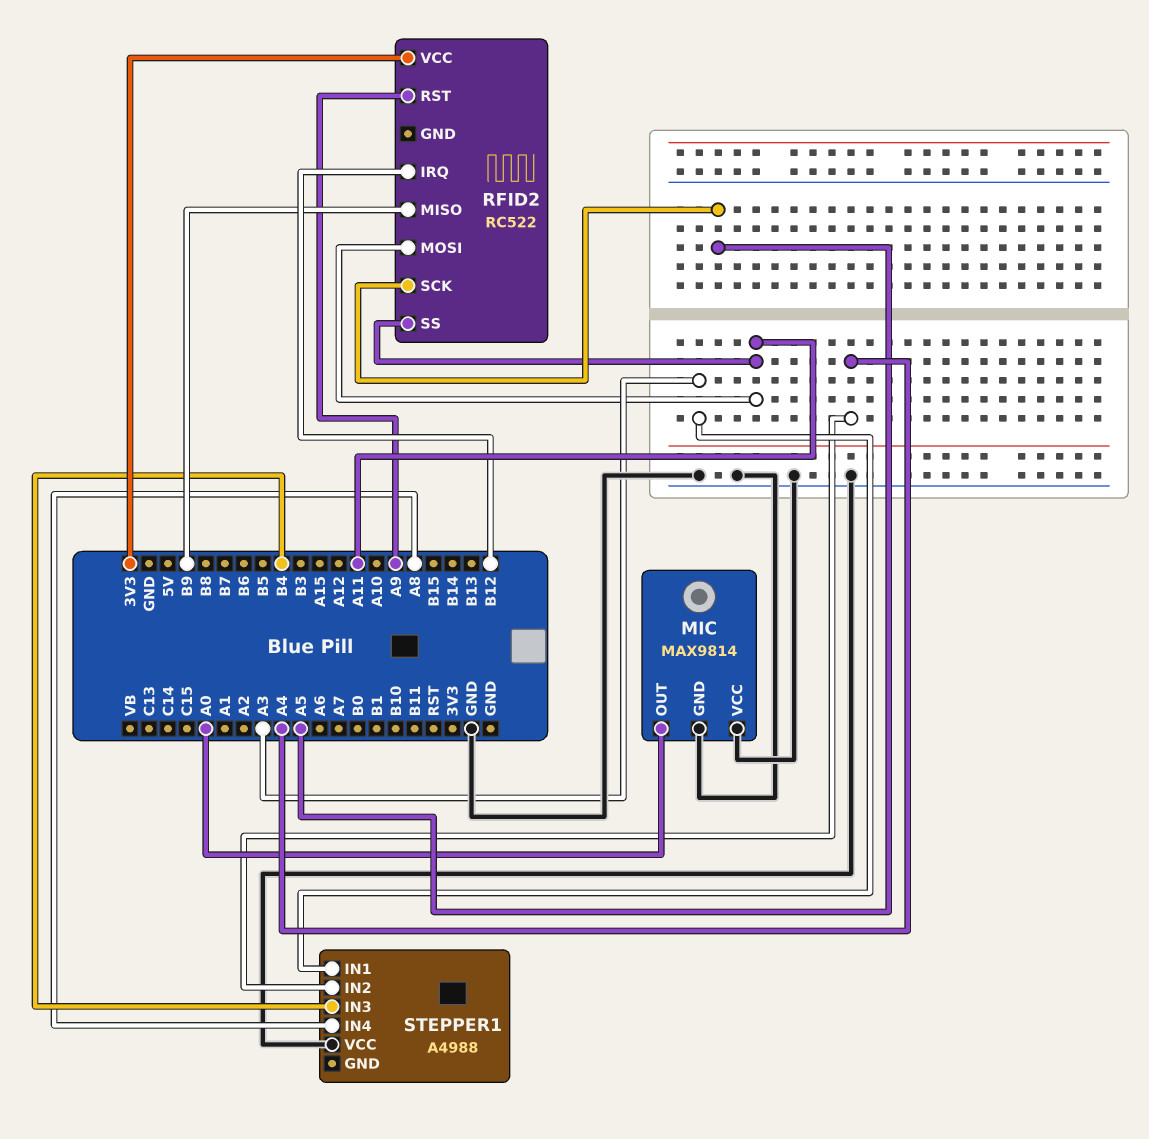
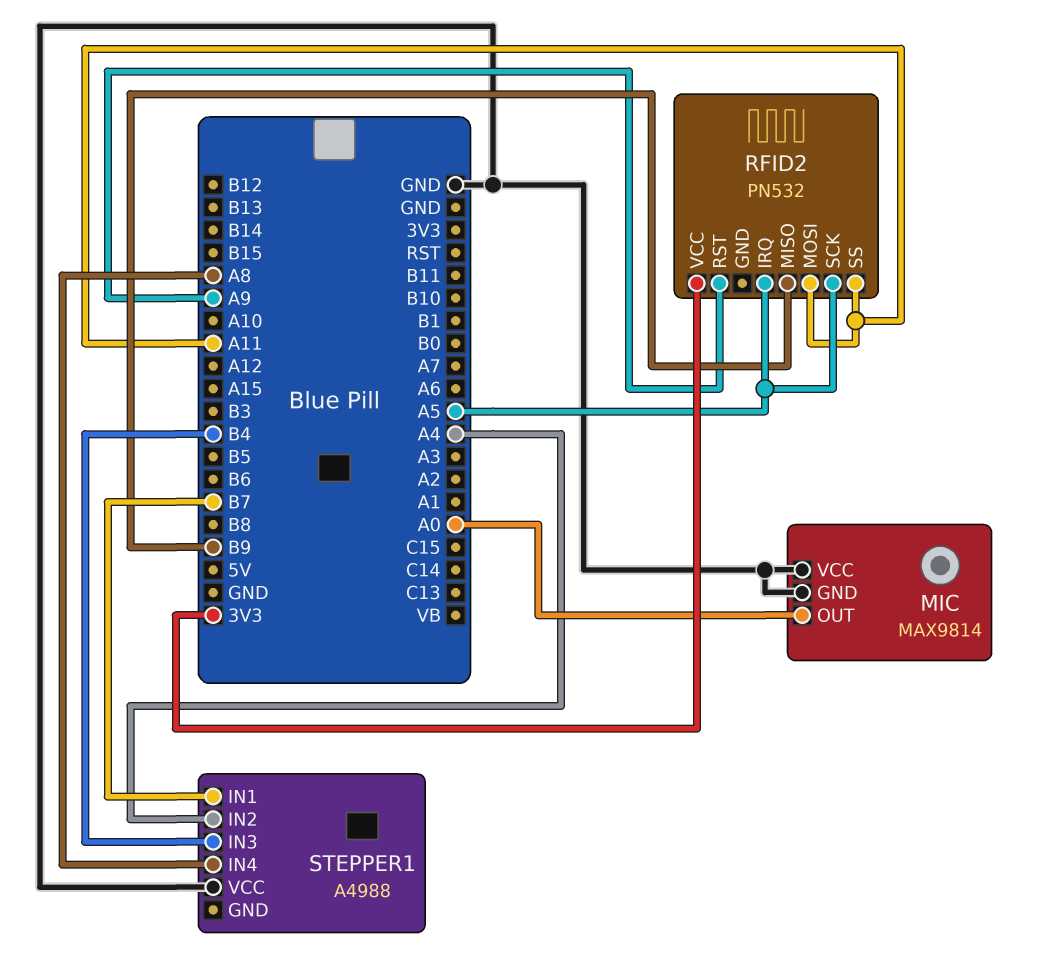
RFID2: RC522 -> PN532
RFID2 pin IRQ: B12 -> A5
STEPPER1 pin IN1: A3 -> B7

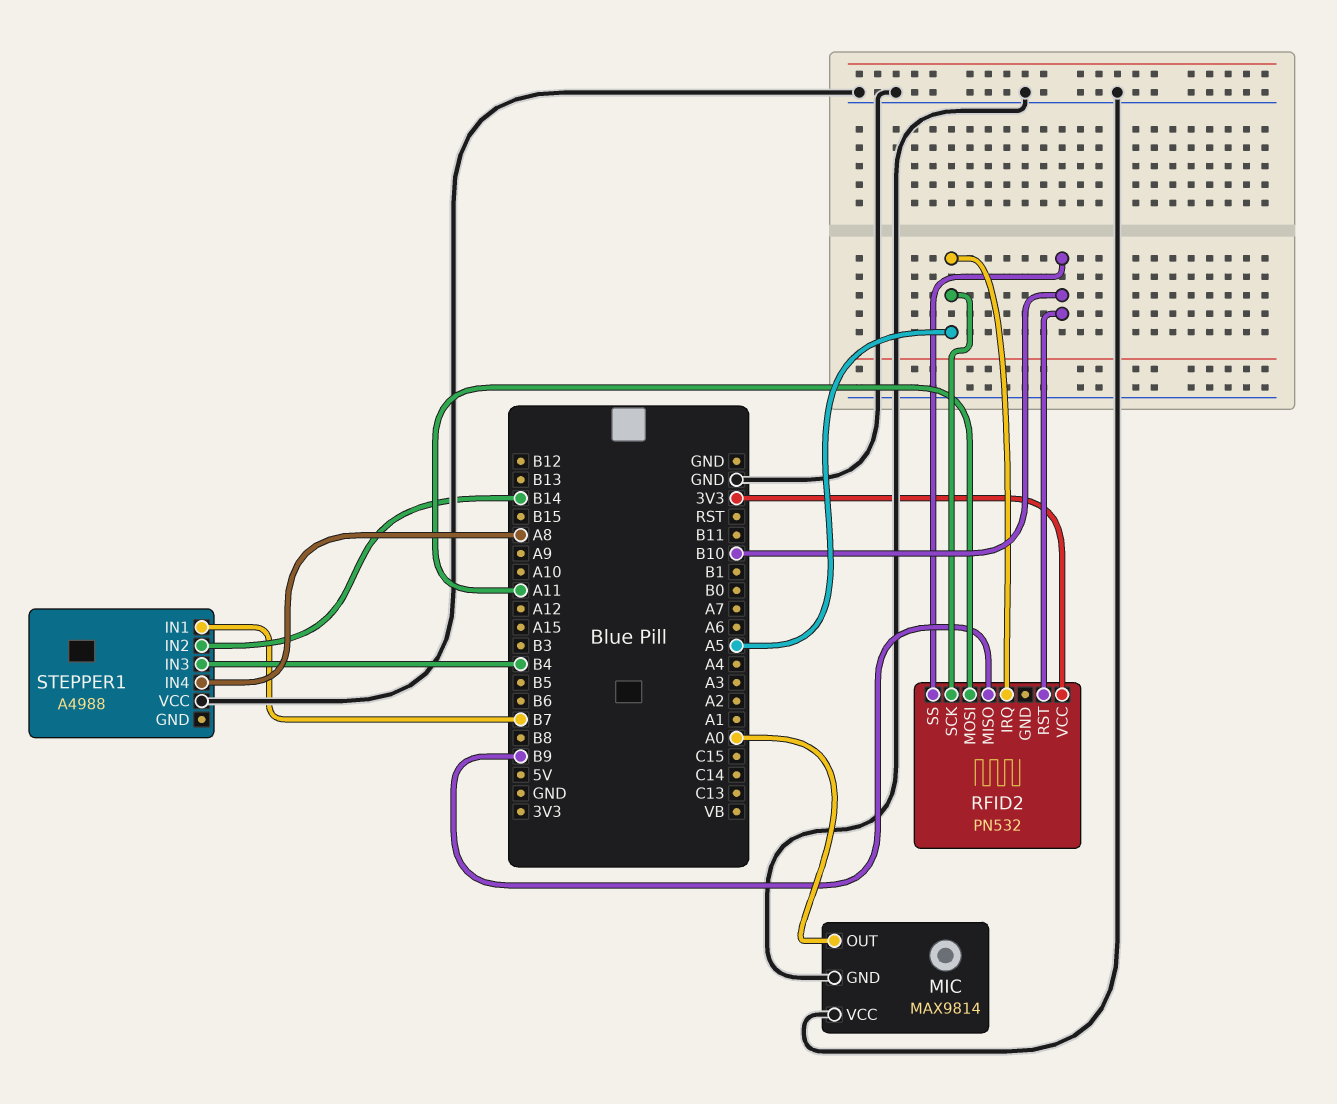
RFID2 pin RST: A9 -> B10
RFID2 pin SS: A11 -> B10
STEPPER1 pin IN2: A4 -> B14

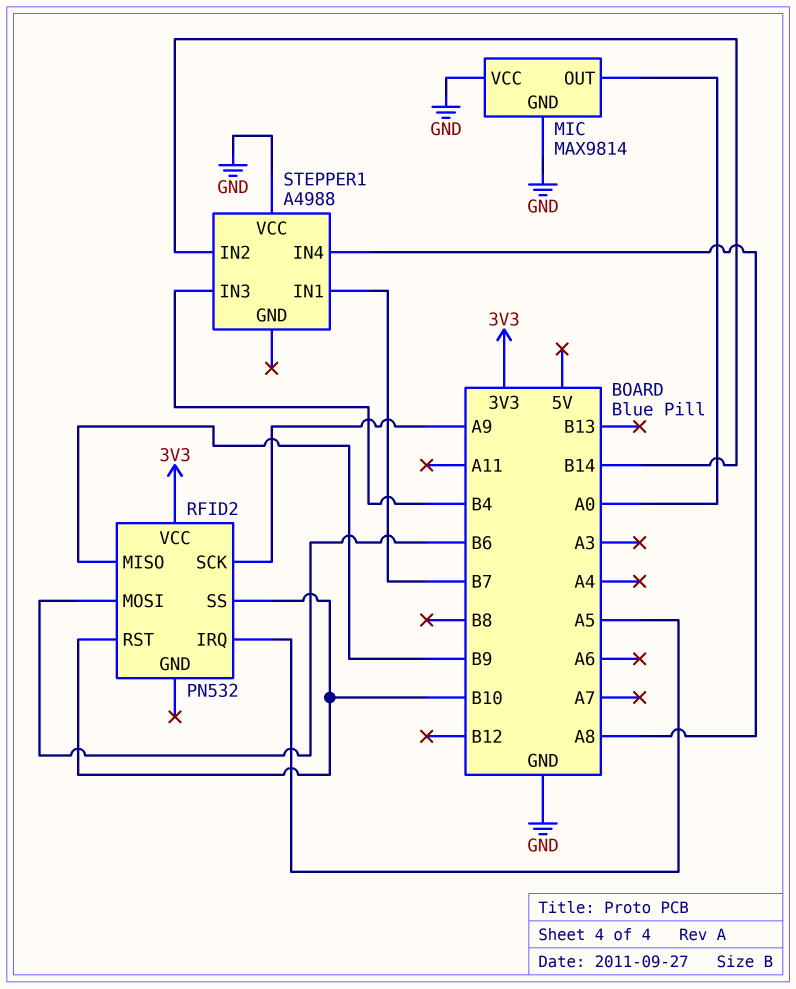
RFID2 pin MOSI: A11 -> B6
RFID2 pin SCK: A5 -> A9

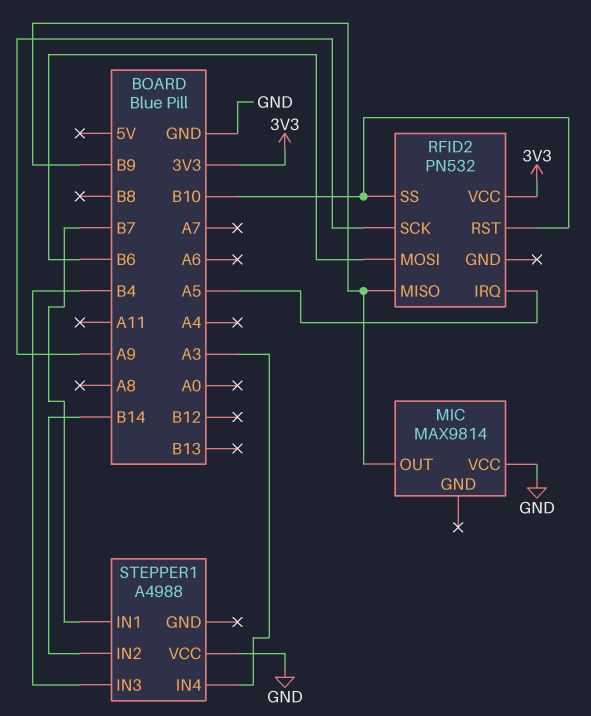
MIC pin GND: GND -> none
MIC pin OUT: A0 -> B9
STEPPER1 pin IN4: A8 -> A3

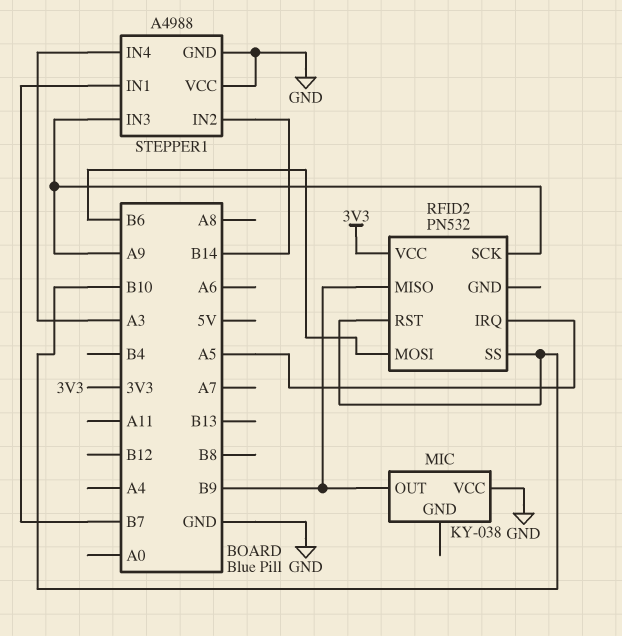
MIC: MAX9814 -> KY-038
STEPPER1 pin GND: none -> GND
STEPPER1 pin IN3: B4 -> A9

